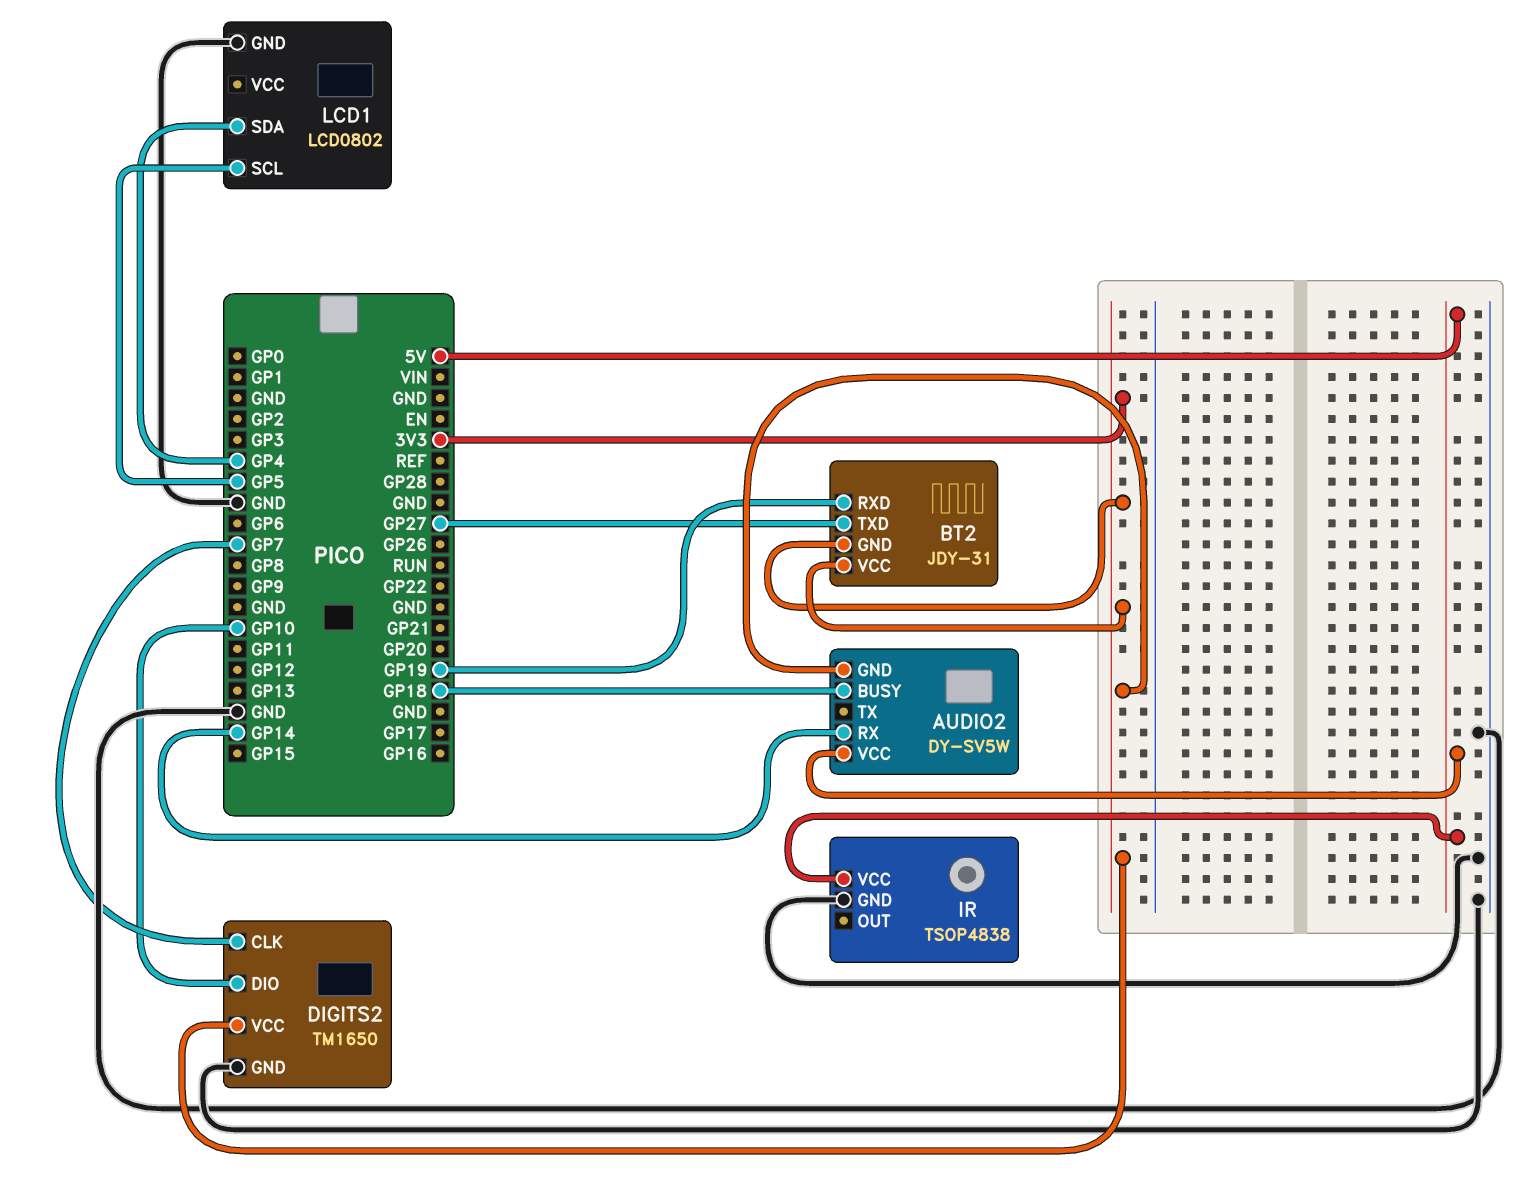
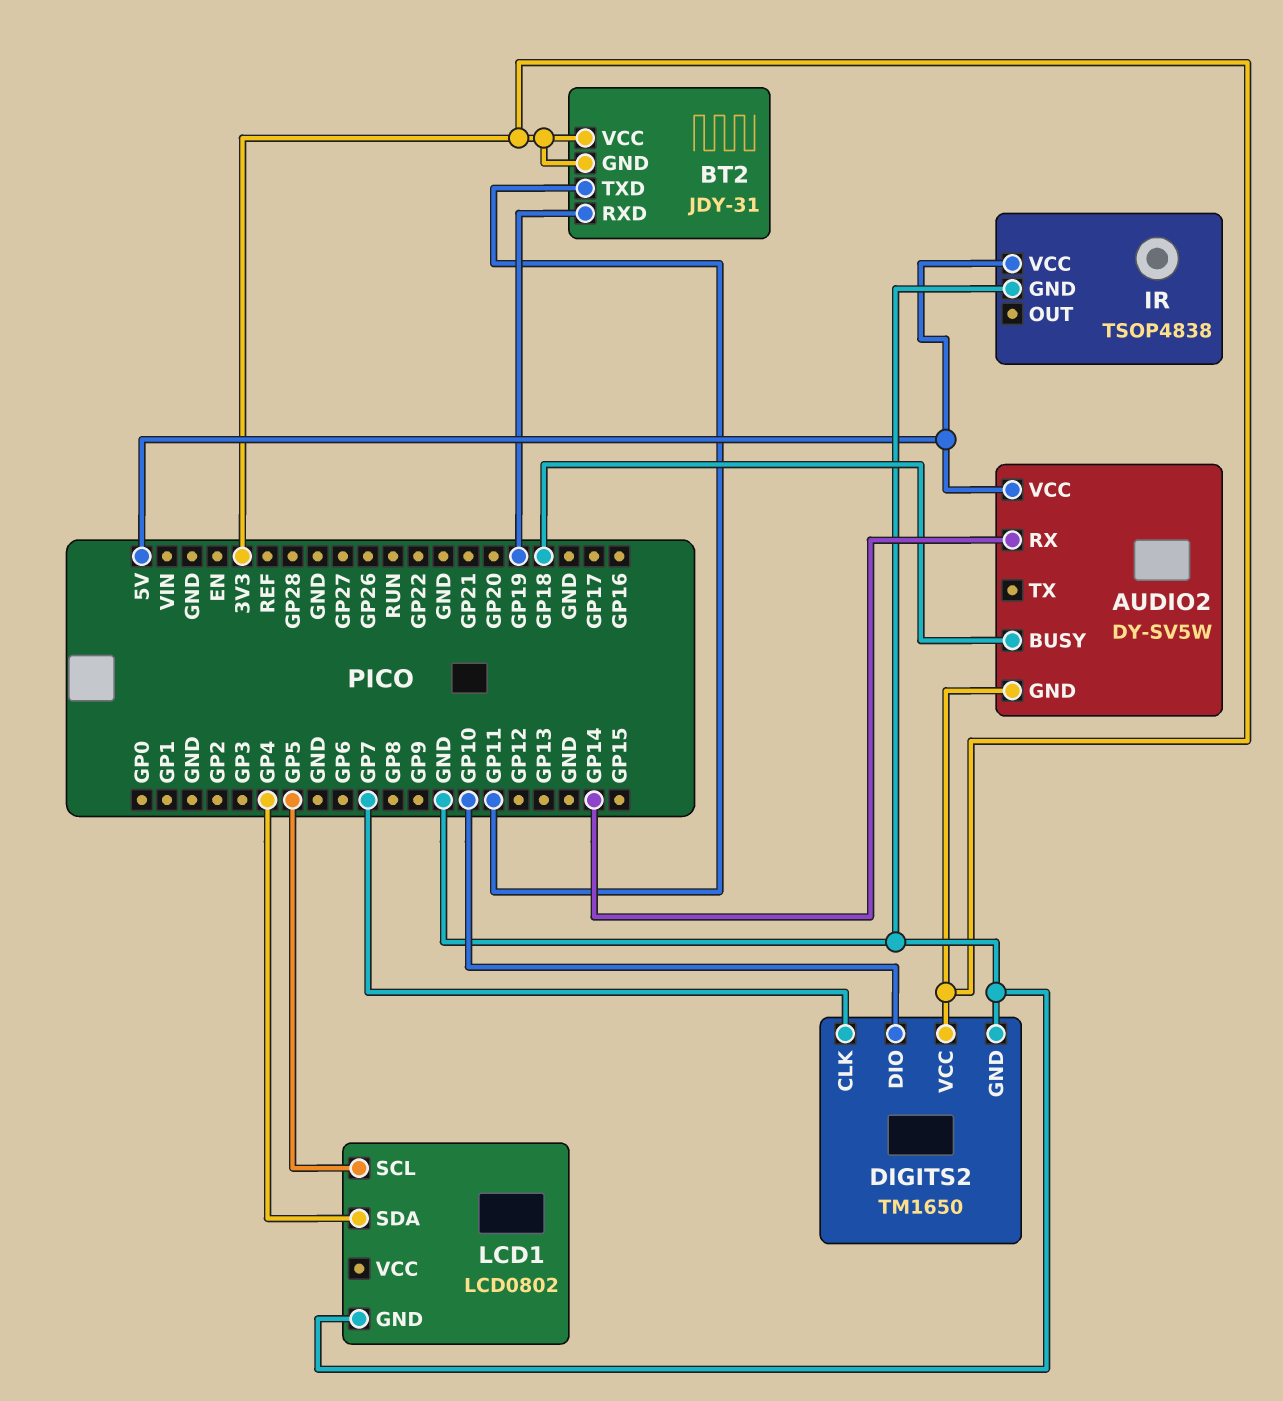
BT2 pin TXD: GP27 -> GP11

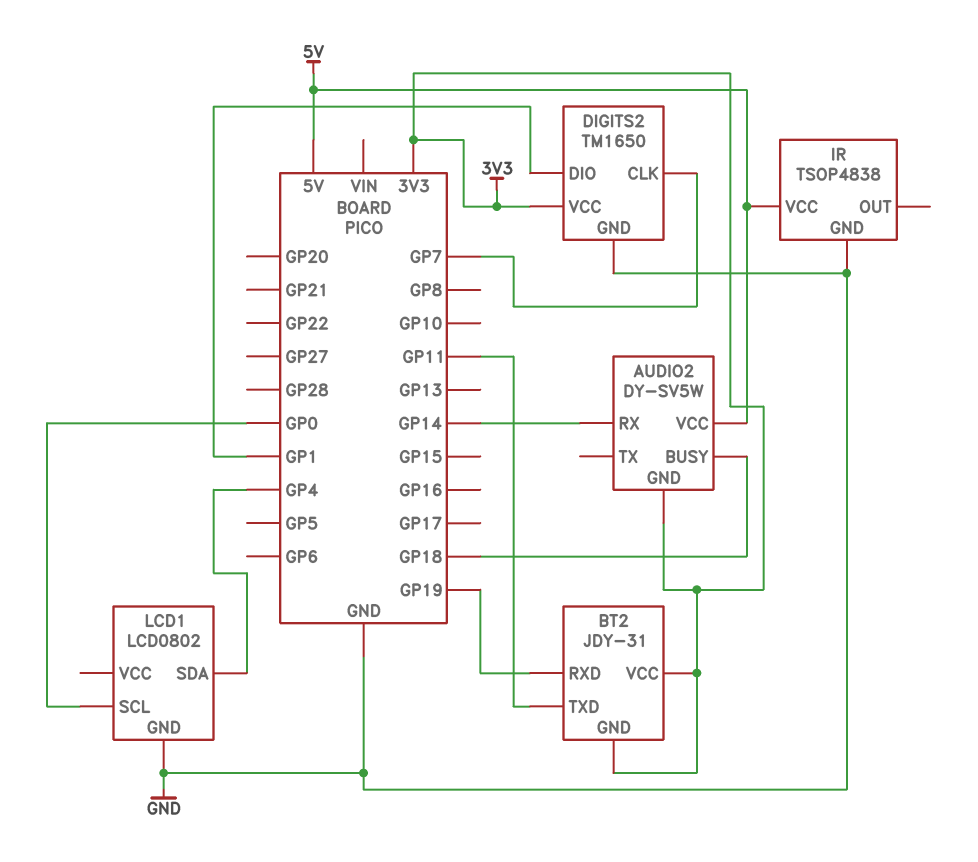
DIGITS2 pin DIO: GP10 -> GP1
LCD1 pin SCL: GP5 -> GP0

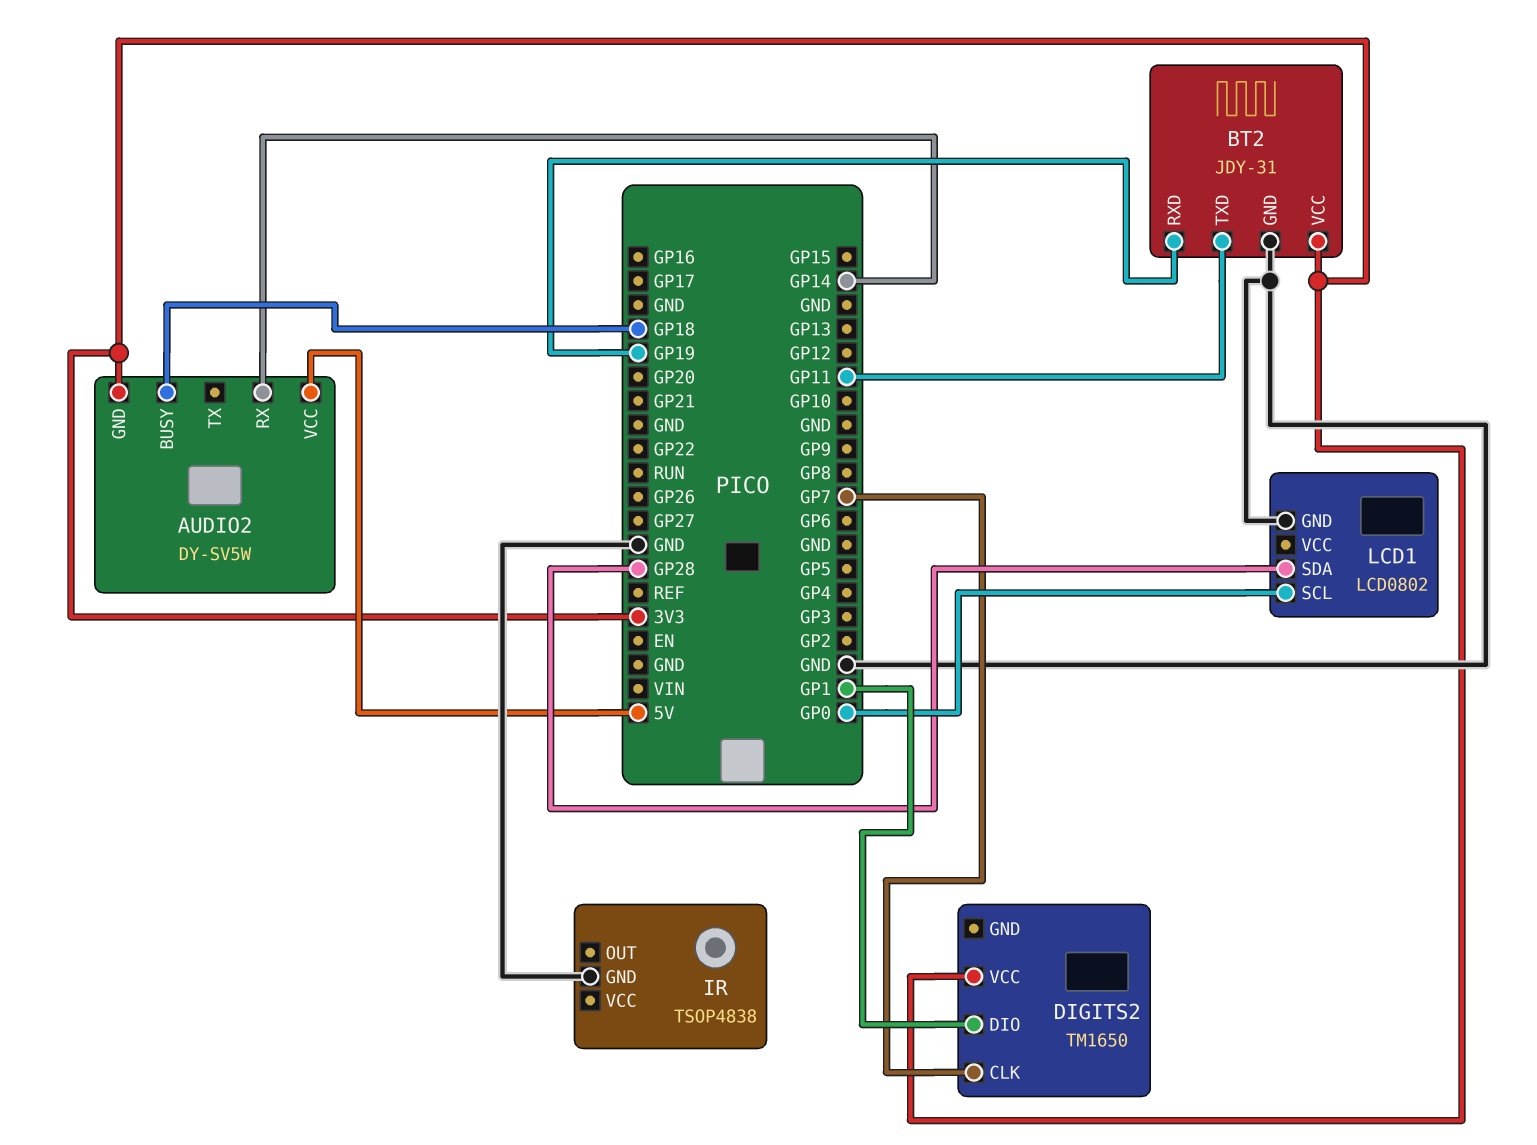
BT2 pin GND: 3V3 -> GND
DIGITS2 pin GND: GND -> none
IR pin VCC: 5V -> none
LCD1 pin SDA: GP4 -> GP28

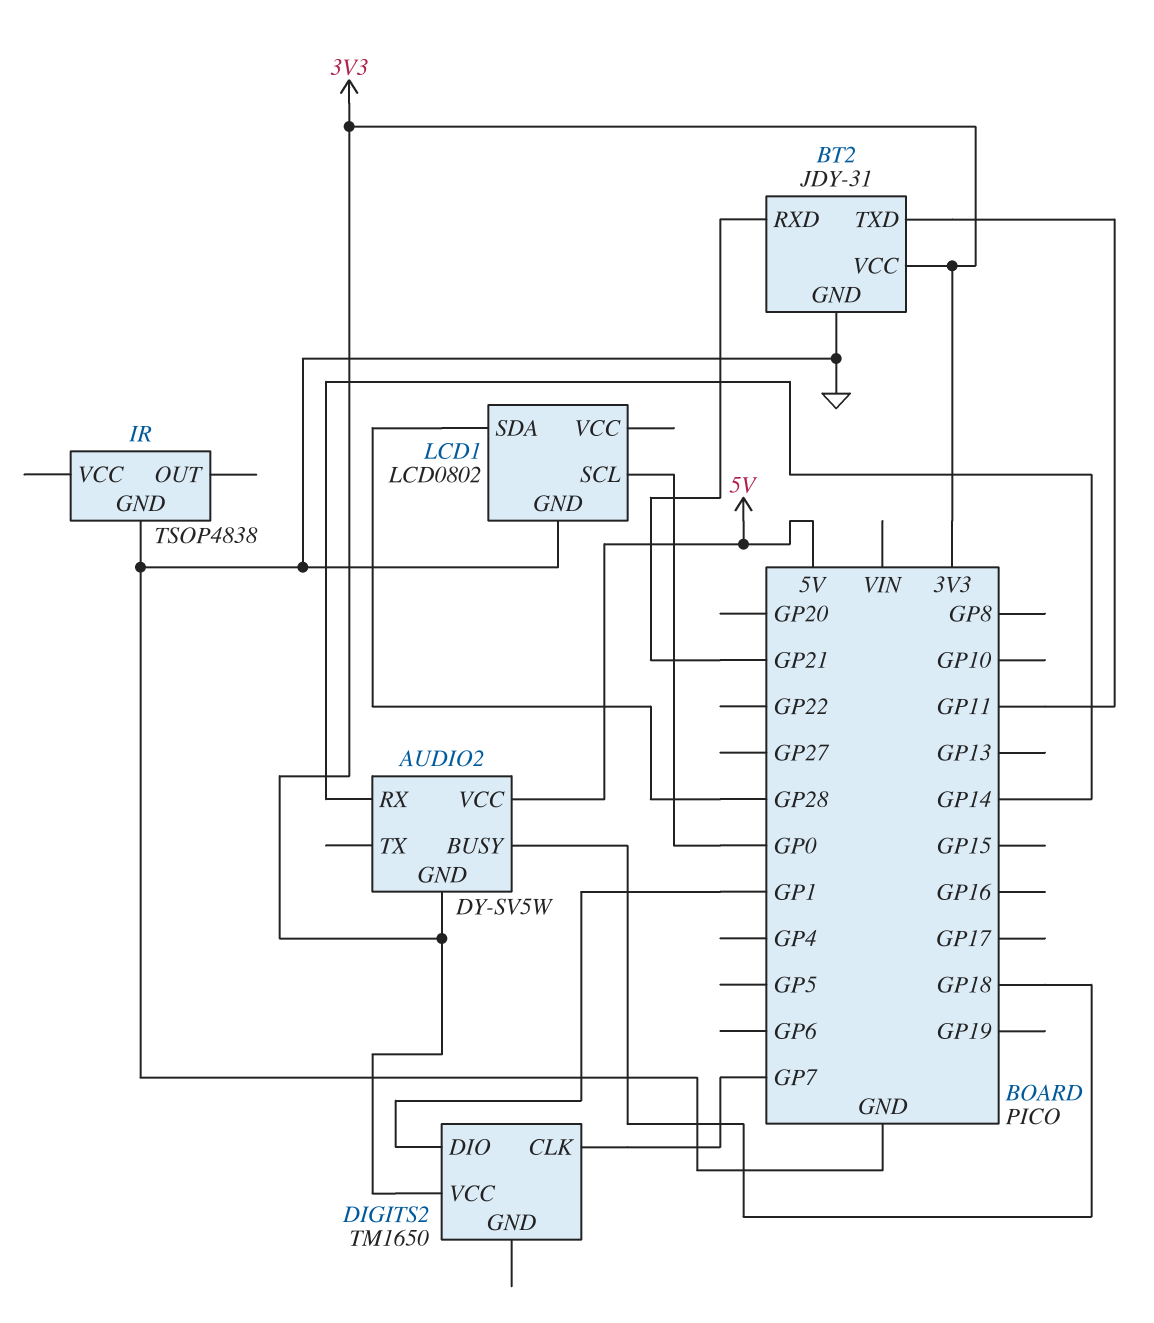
BT2 pin RXD: GP19 -> GP21

